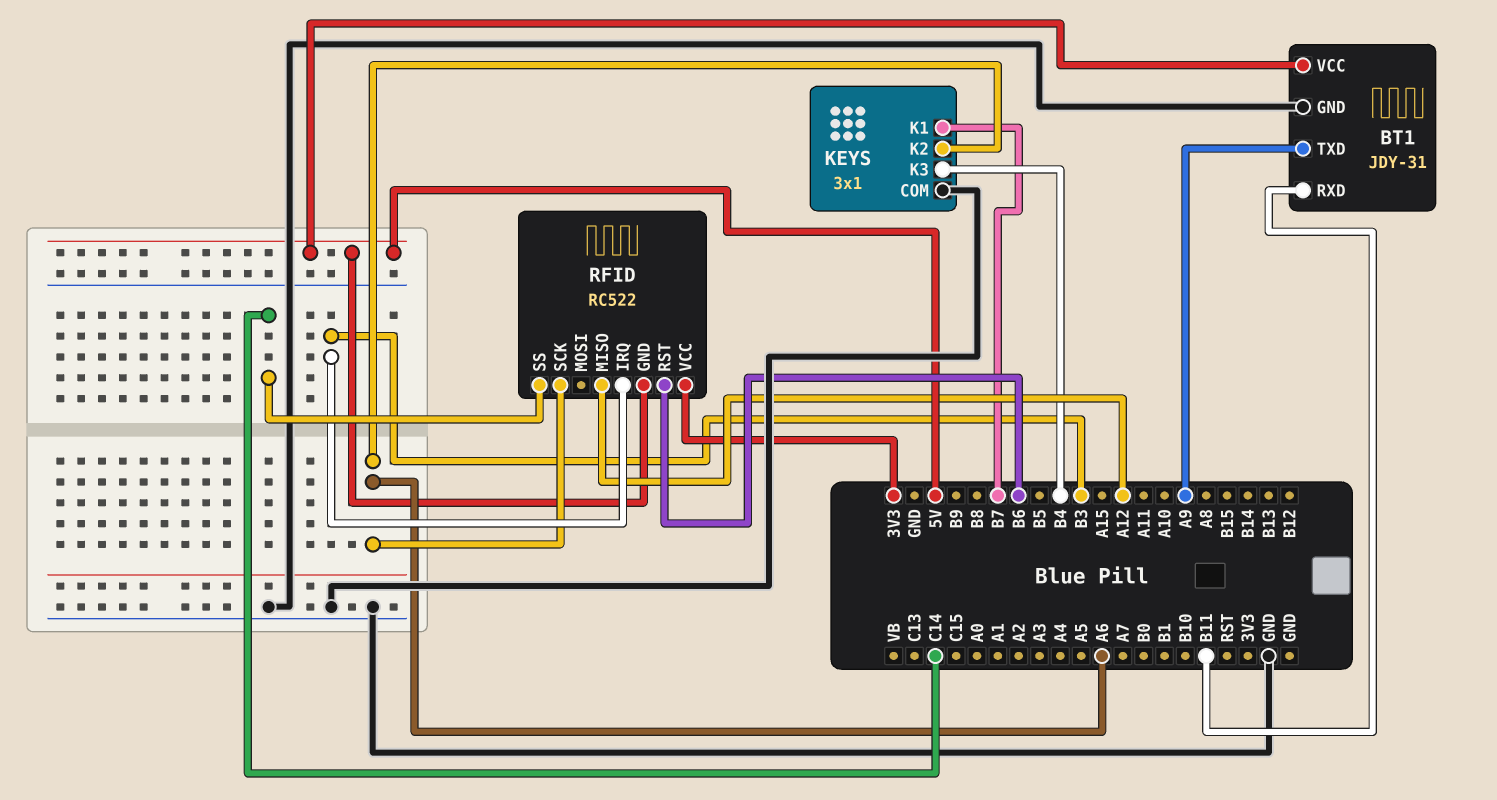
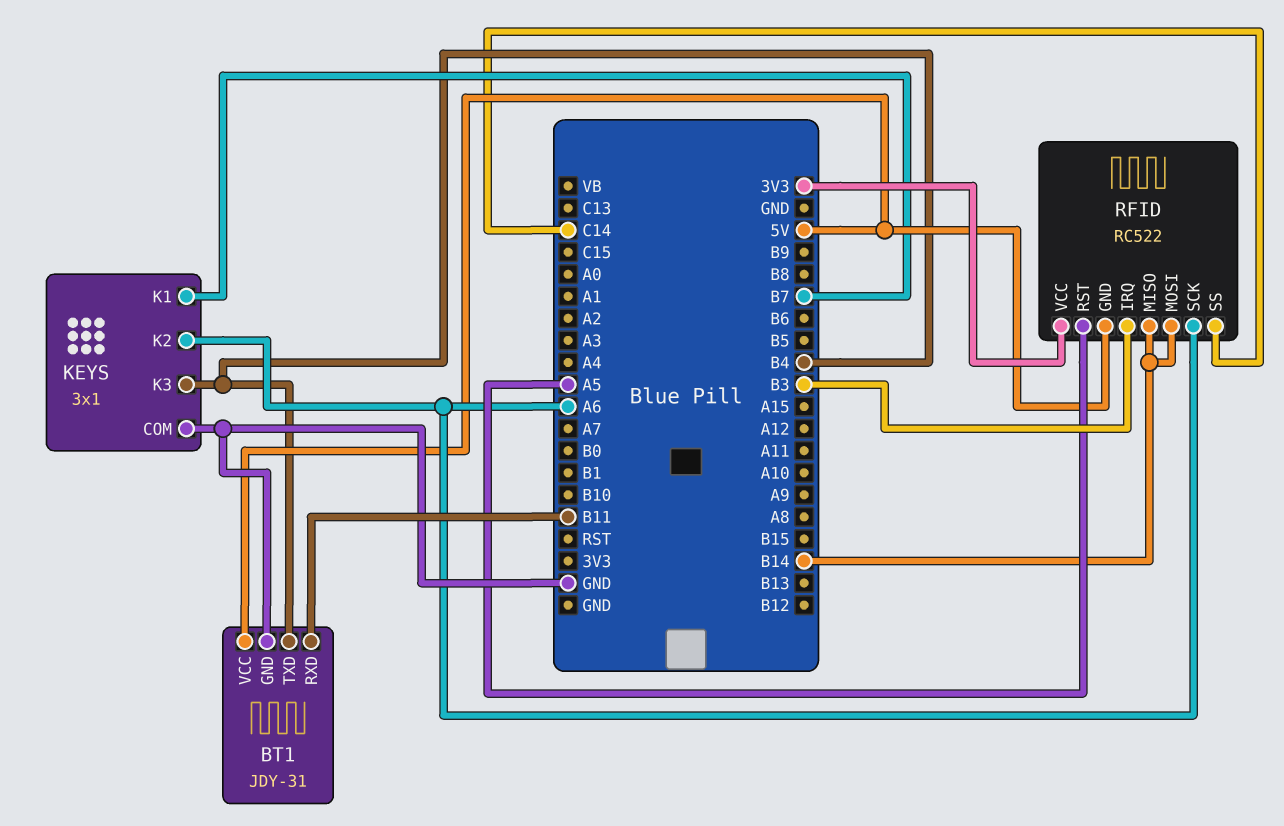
BT1 pin TXD: A9 -> B4
RFID pin MISO: A12 -> B14
RFID pin MOSI: none -> B14
RFID pin RST: B6 -> A5

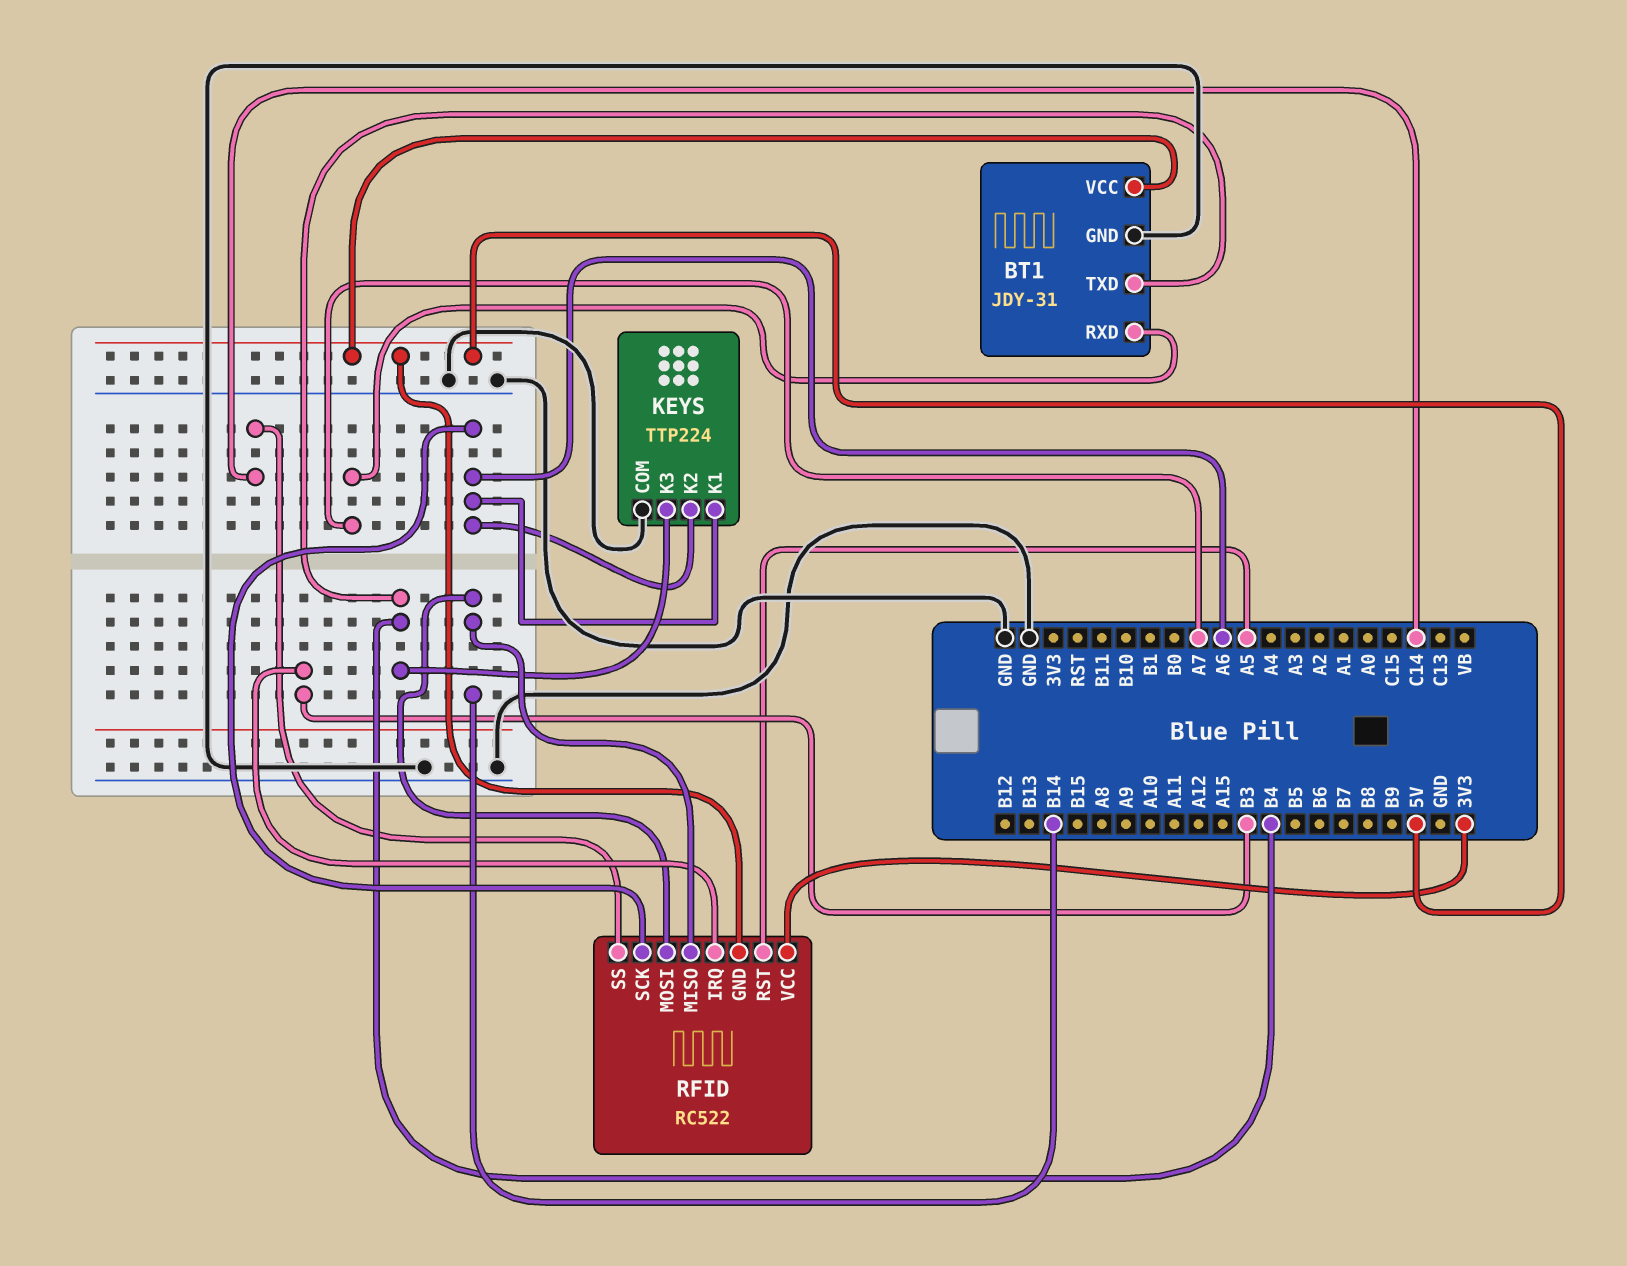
BT1 pin RXD: B11 -> A7
KEYS: 3x1 -> TTP224
KEYS pin K1: B7 -> A6

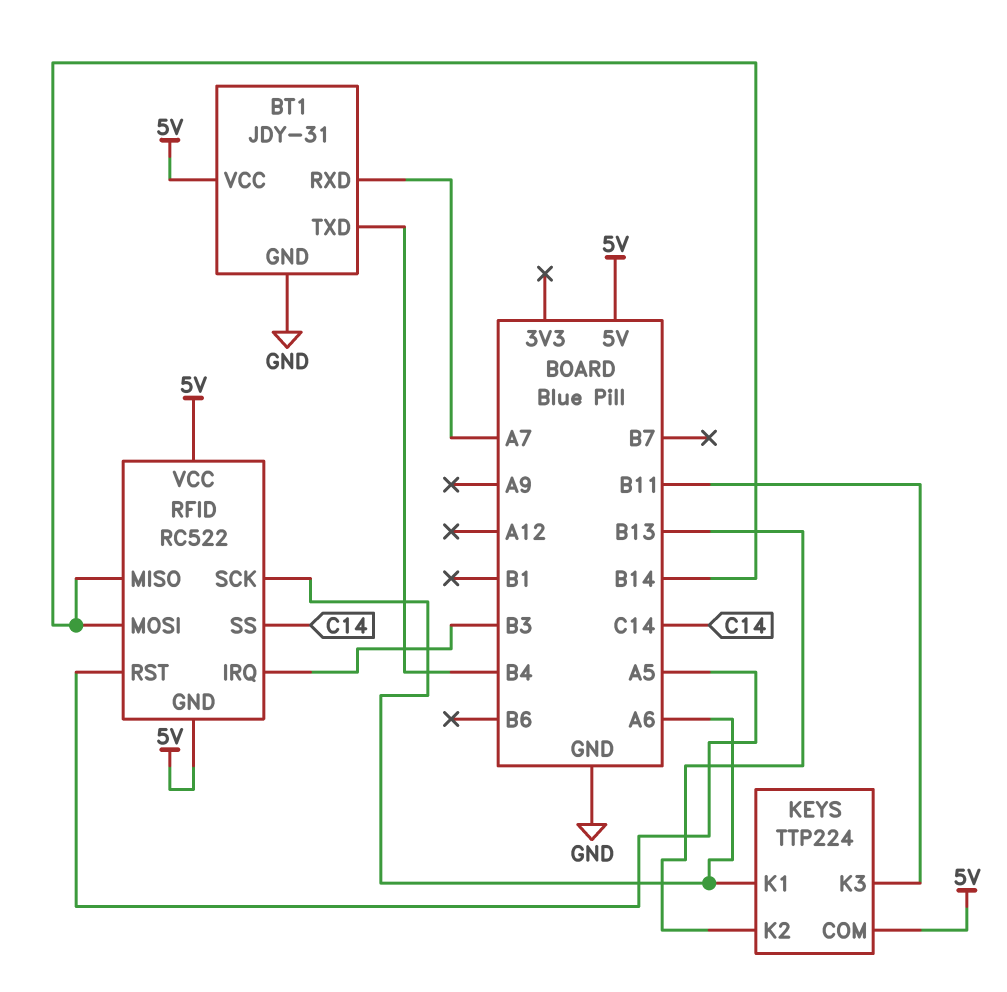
KEYS pin COM: GND -> 5V
KEYS pin K2: A6 -> B13
KEYS pin K3: B4 -> B11
RFID pin VCC: 3V3 -> 5V

